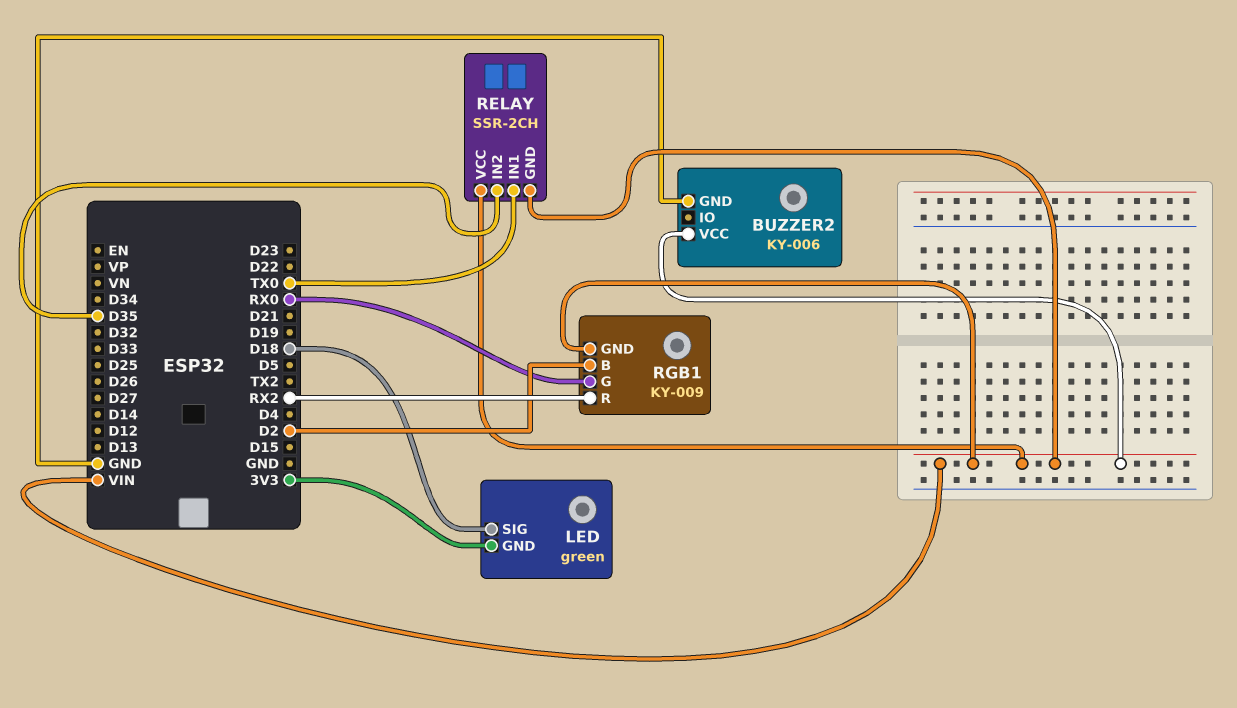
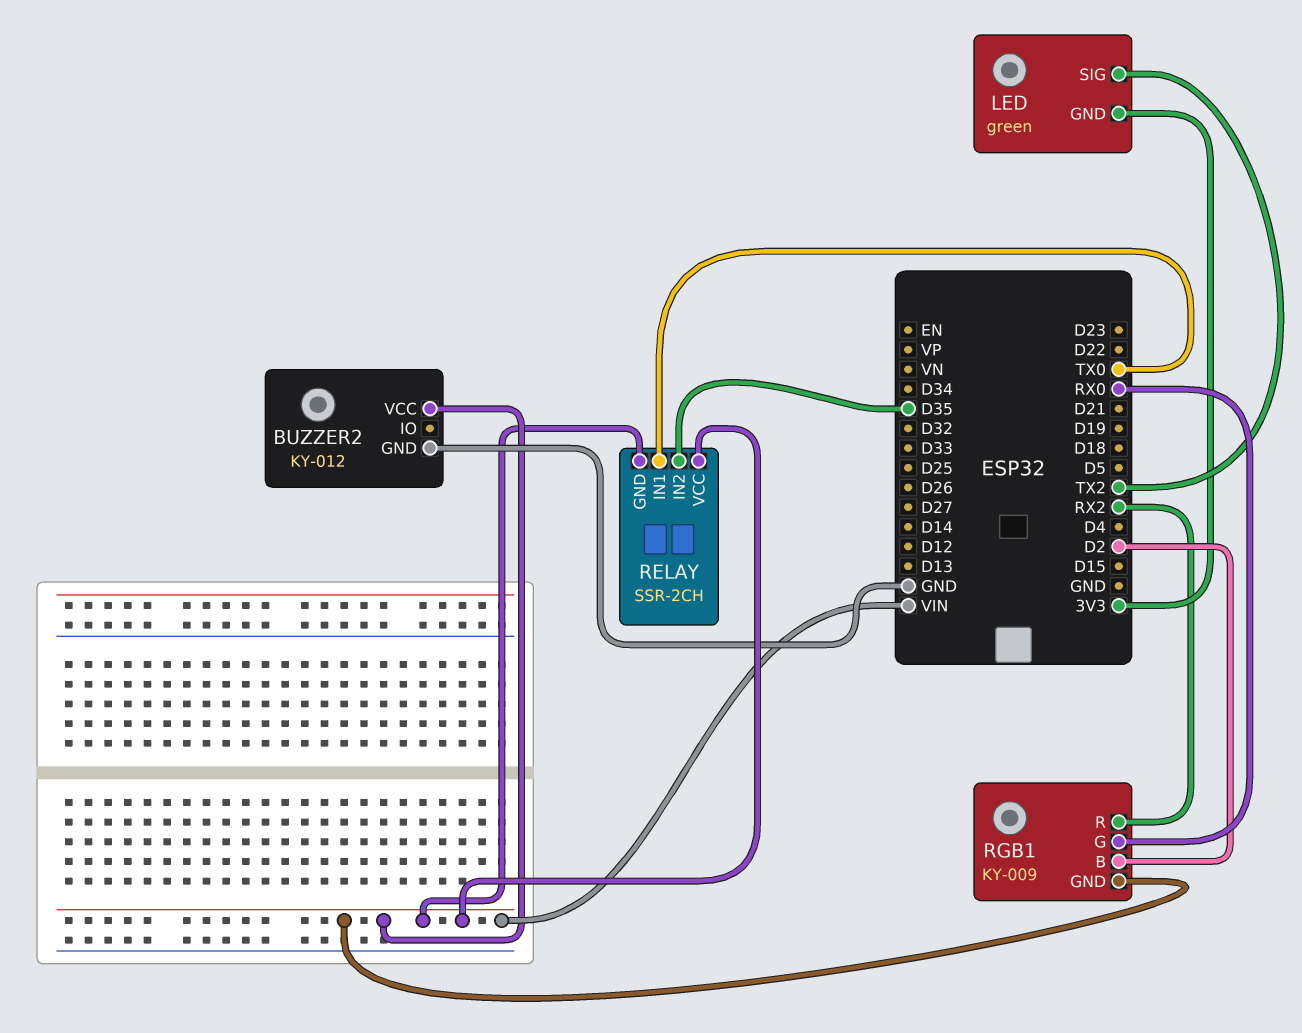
BUZZER2: KY-006 -> KY-012
LED pin SIG: D18 -> TX2

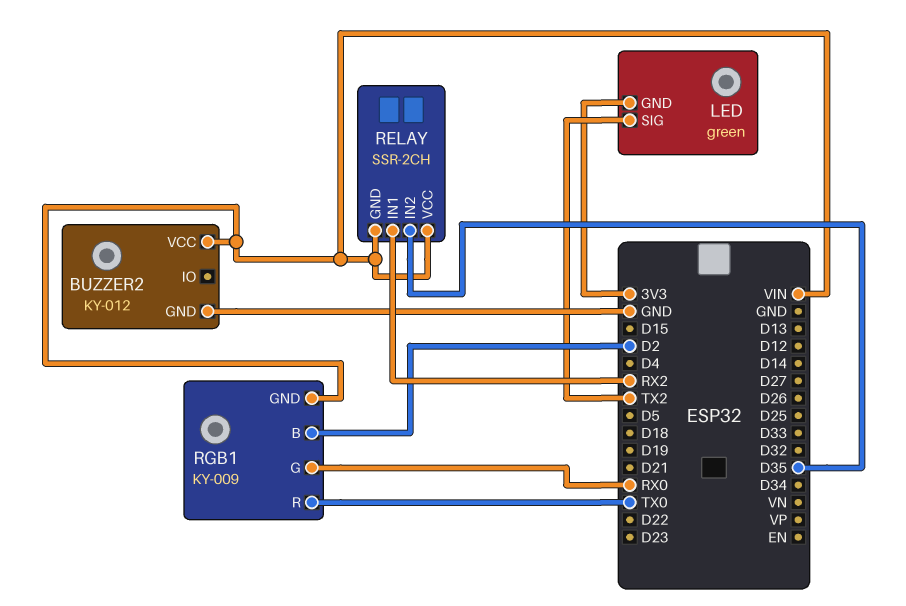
RELAY pin IN1: TX0 -> RX2
RGB1 pin R: RX2 -> TX0

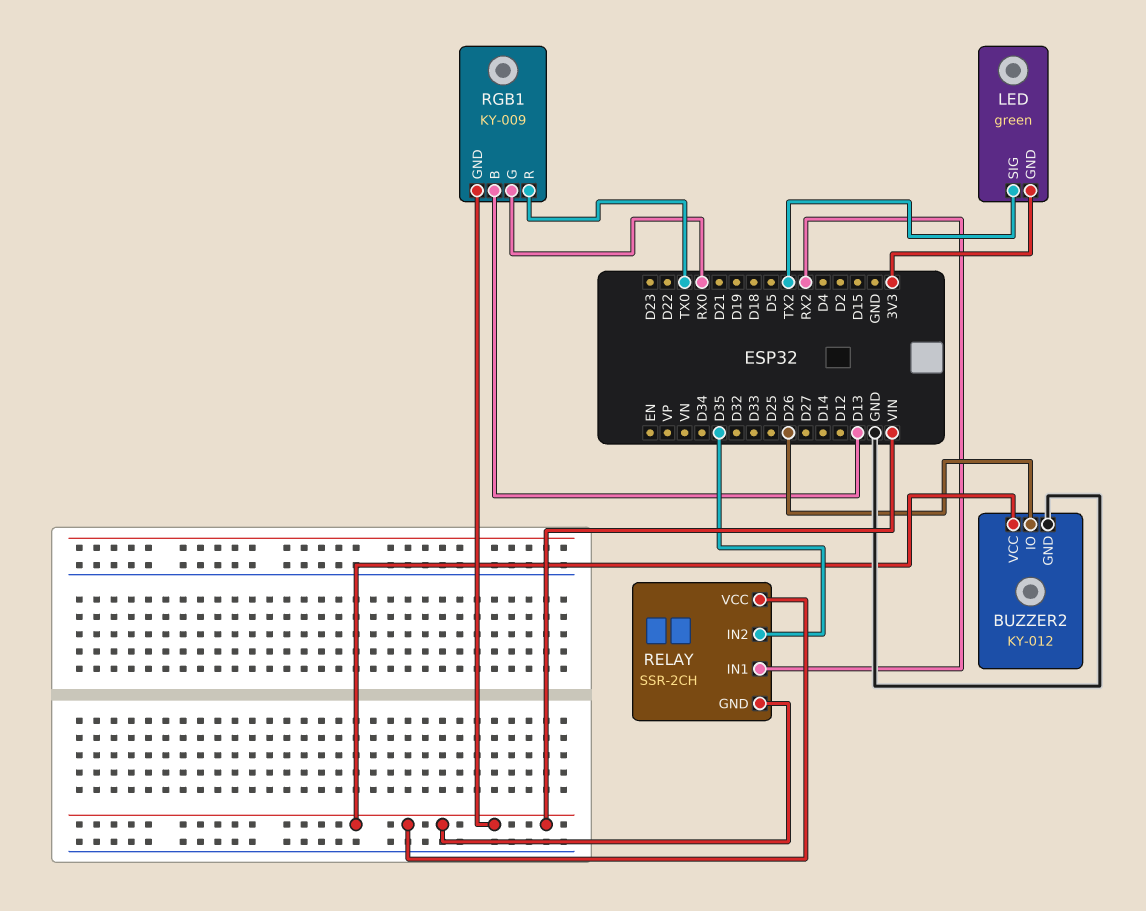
BUZZER2 pin IO: none -> D26
RGB1 pin B: D2 -> D13

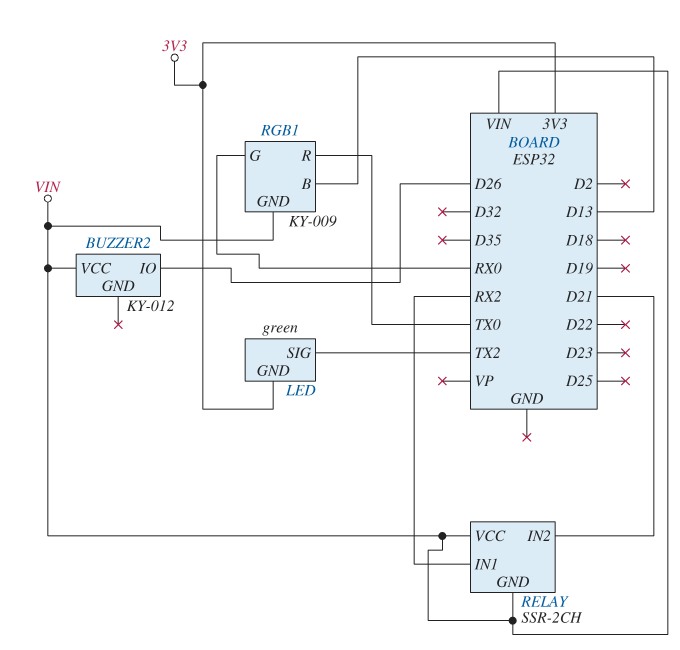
BUZZER2 pin GND: GND -> none
RELAY pin IN2: D35 -> D21

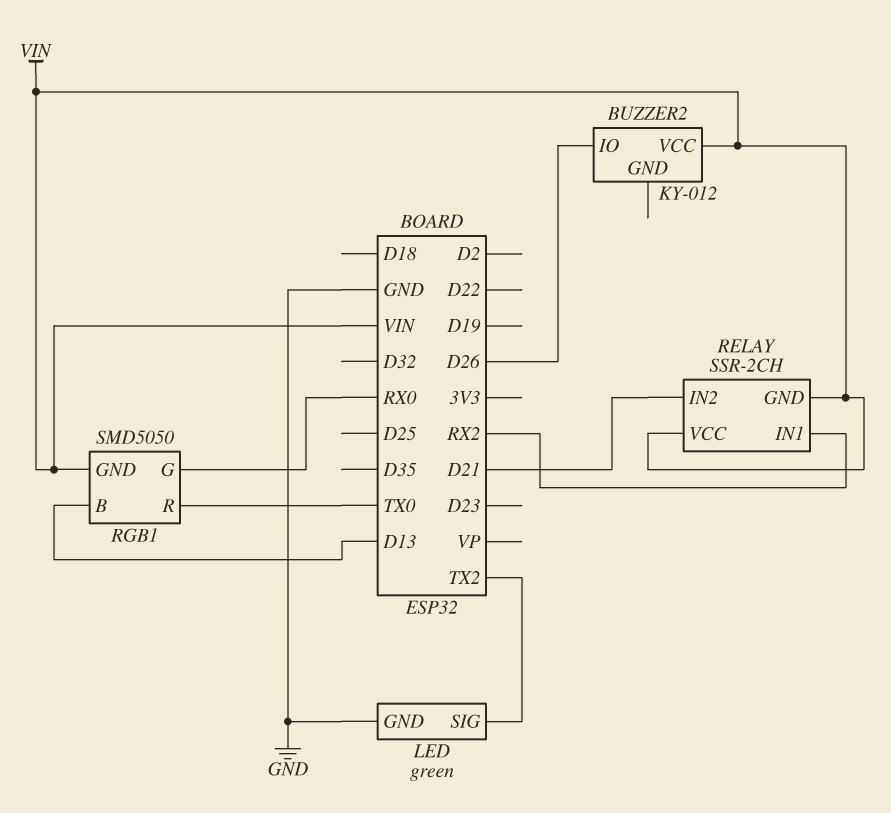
LED pin GND: 3V3 -> GND
RGB1: KY-009 -> SMD5050

